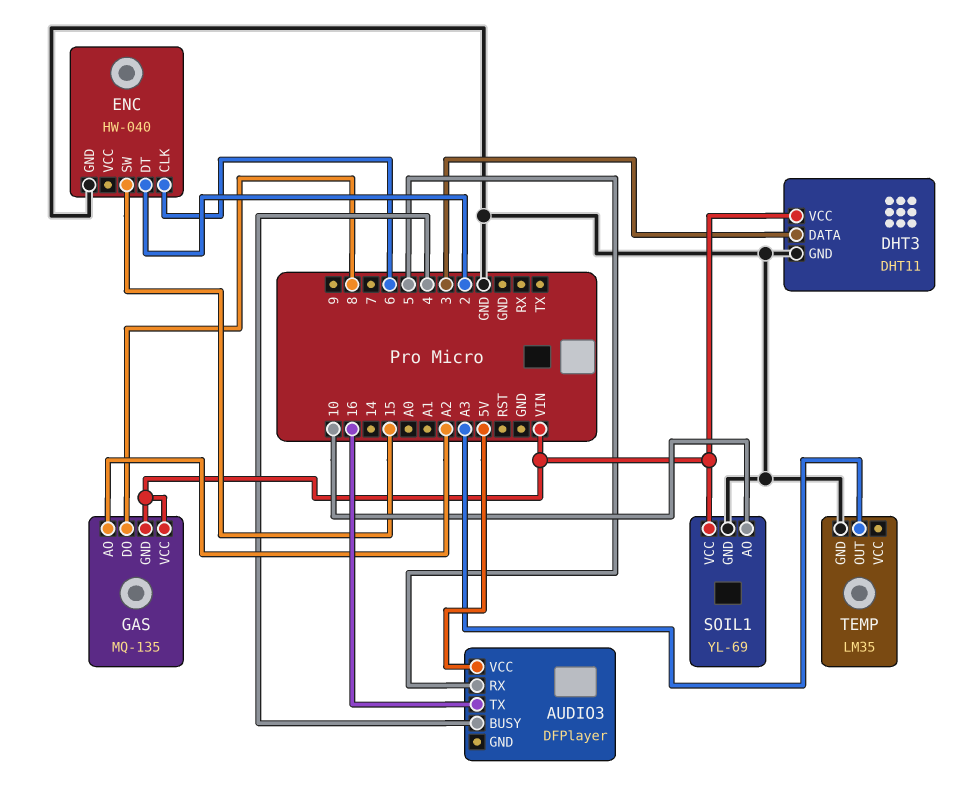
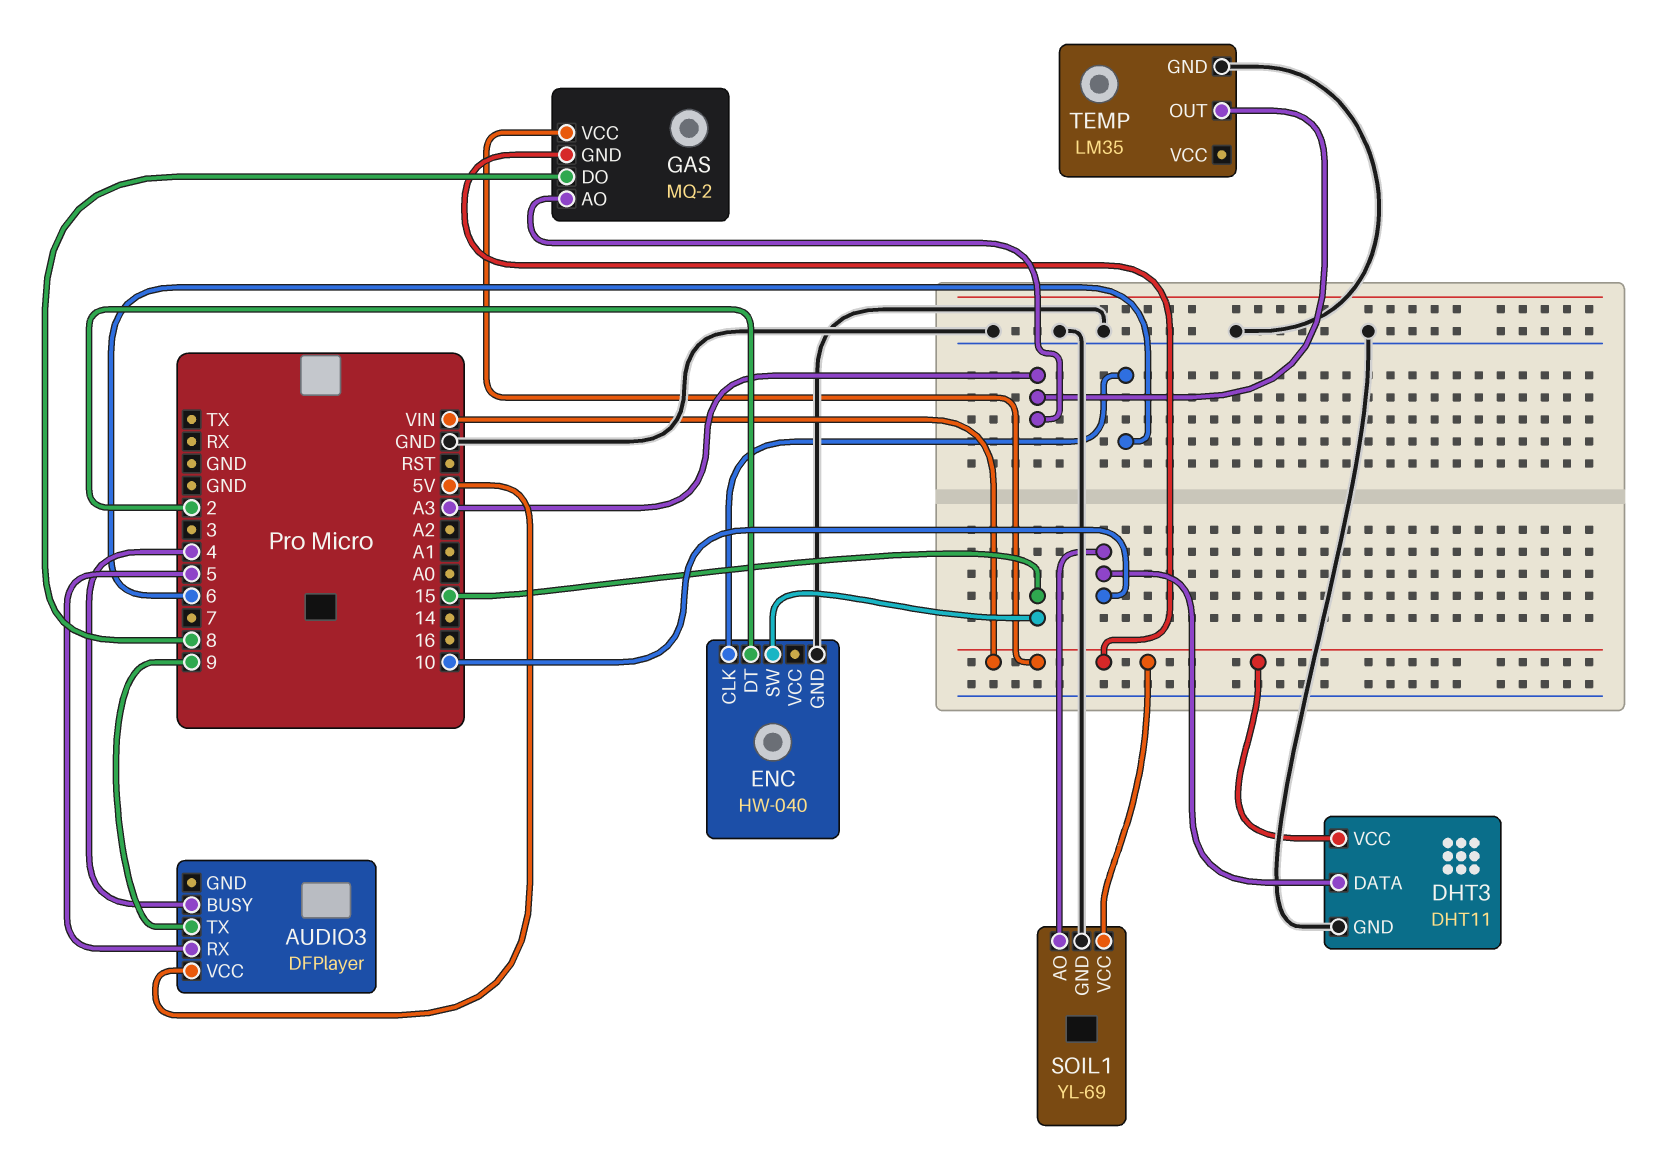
AUDIO3 pin TX: 16 -> 9
DHT3 pin DATA: 3 -> 10
GAS: MQ-135 -> MQ-2
GAS pin AO: A2 -> A3

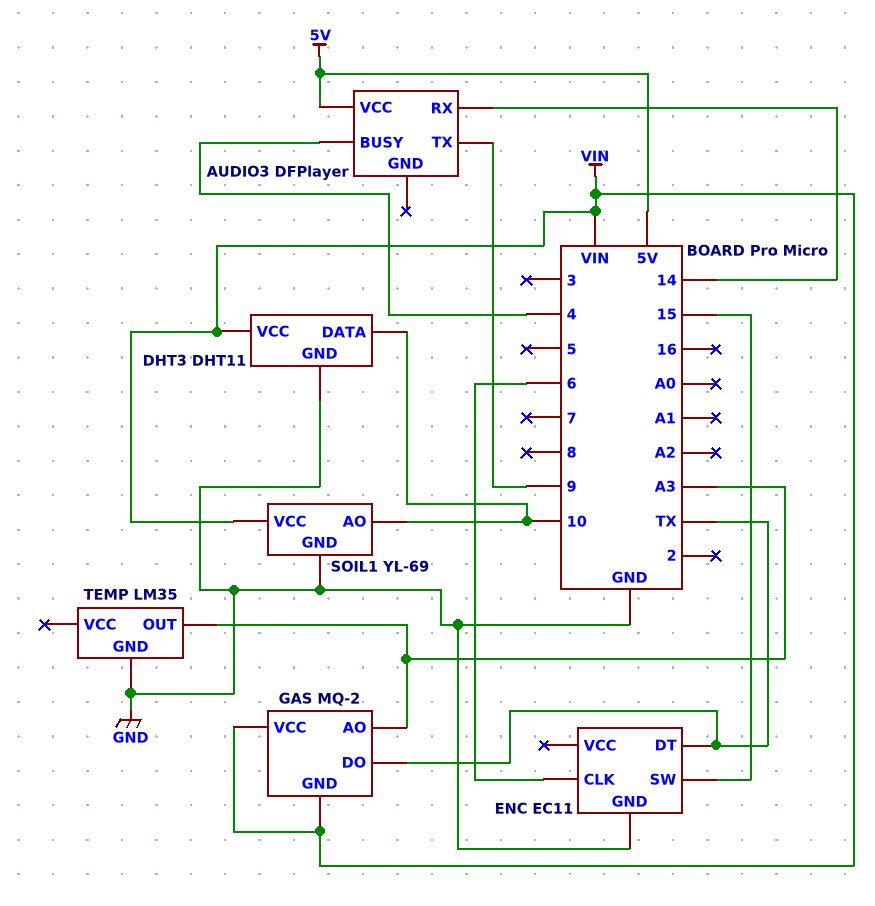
AUDIO3 pin RX: 5 -> 14
ENC: HW-040 -> EC11
ENC pin DT: 2 -> TX
GAS pin DO: 8 -> TX

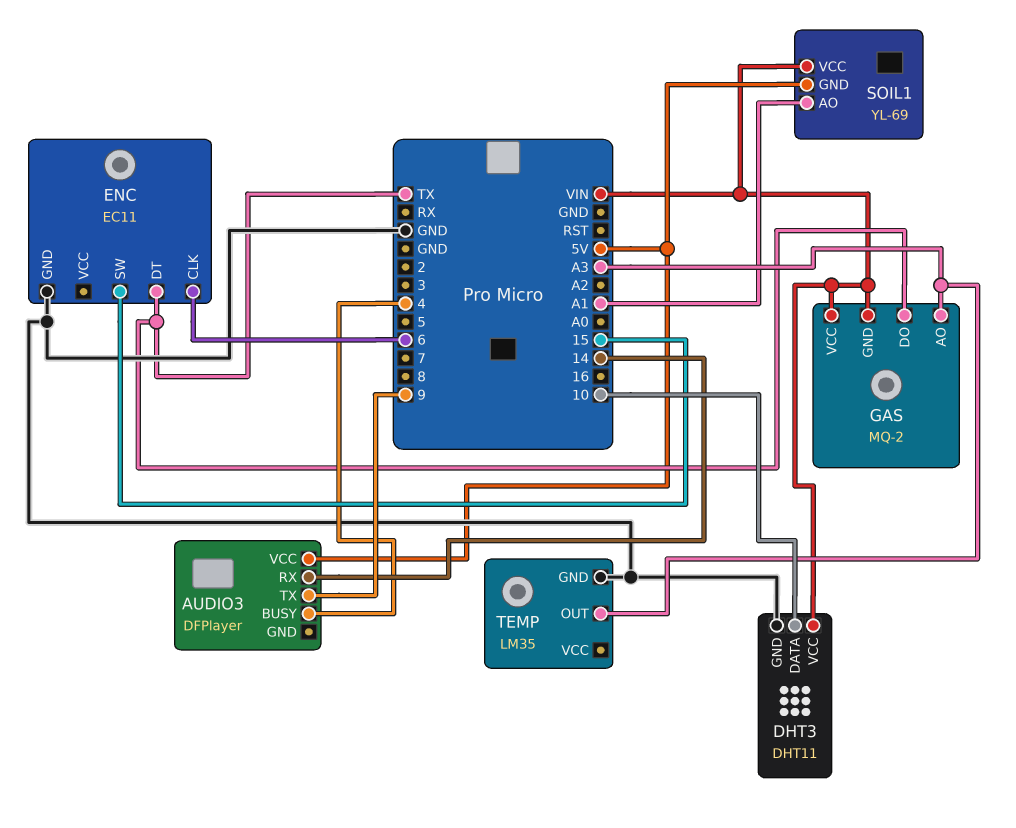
SOIL1 pin AO: 10 -> A1
SOIL1 pin GND: GND -> 5V

